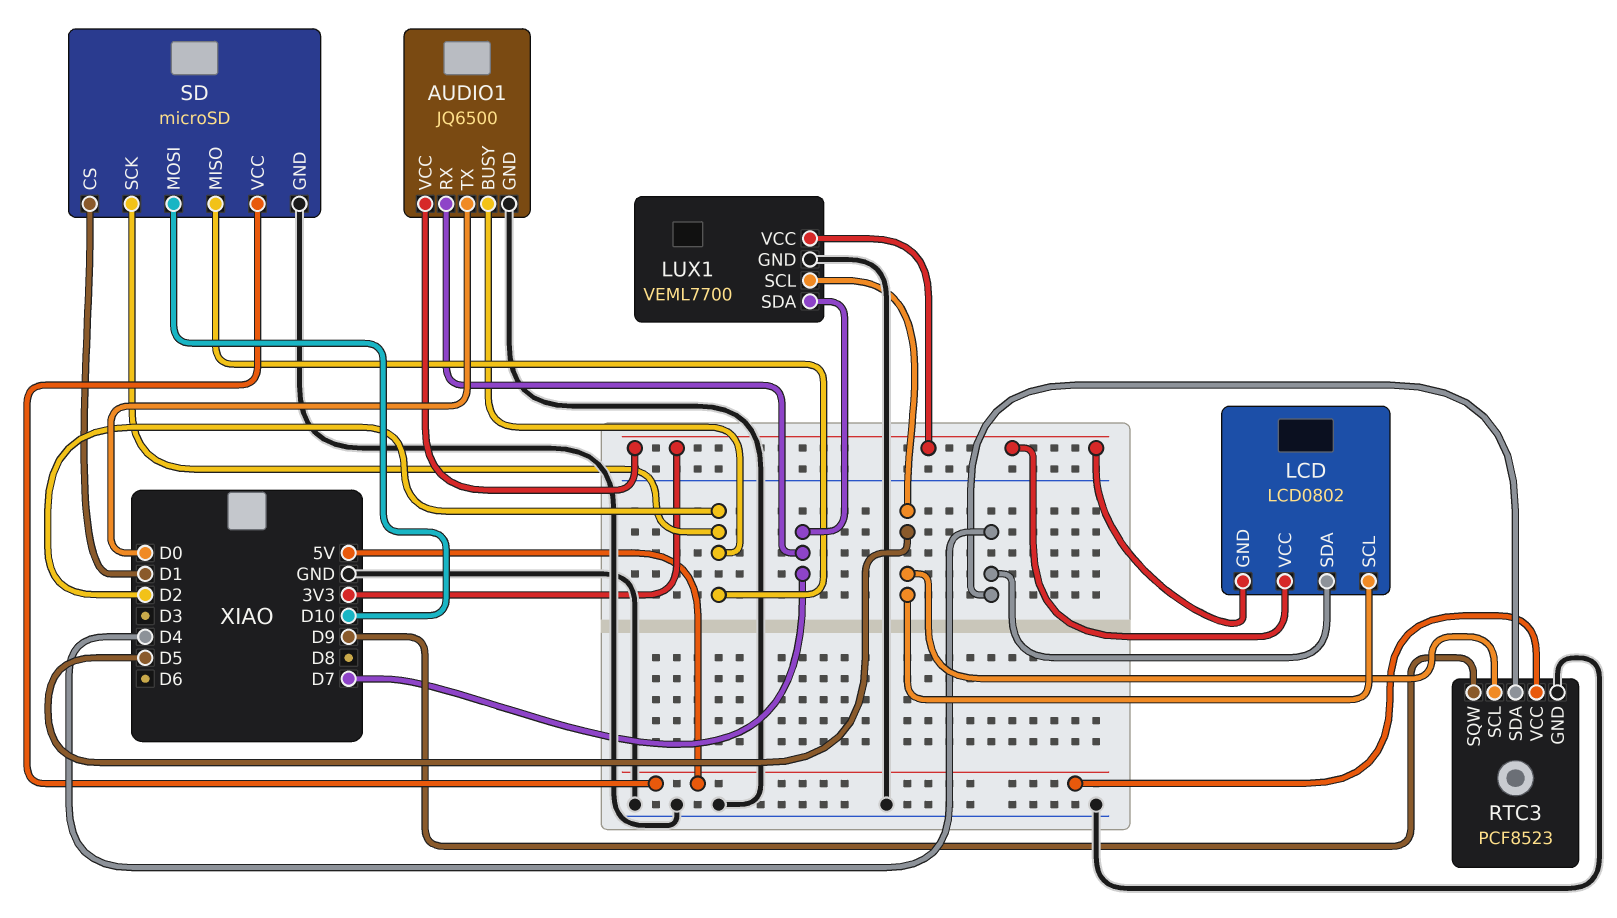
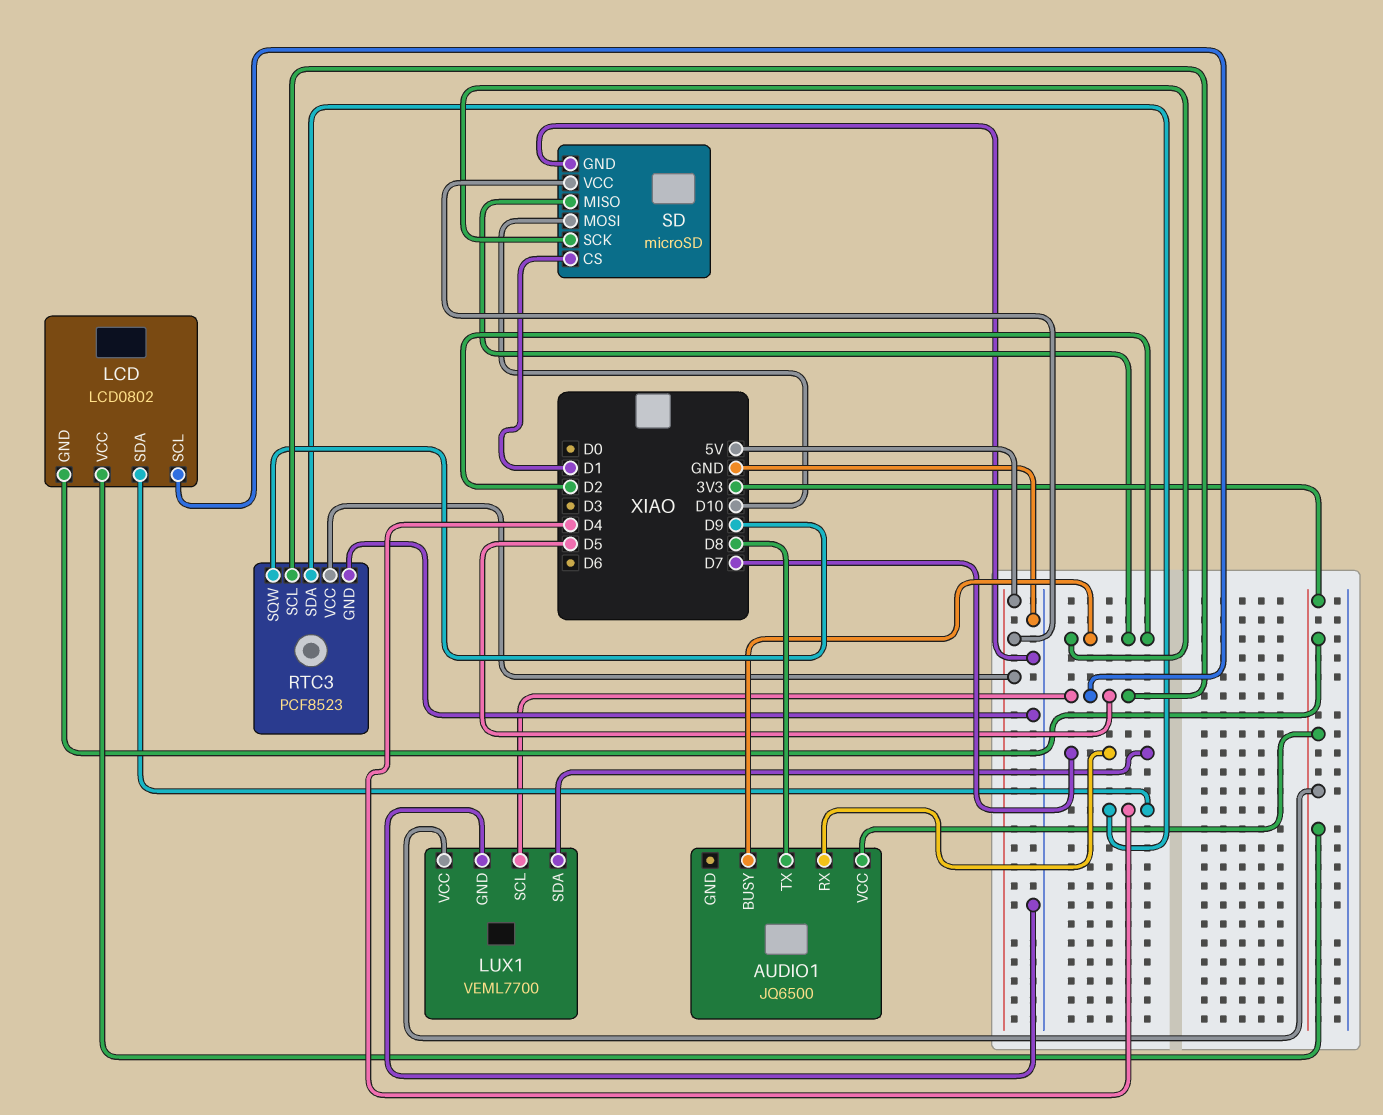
AUDIO1 pin GND: GND -> none
AUDIO1 pin TX: D0 -> D8

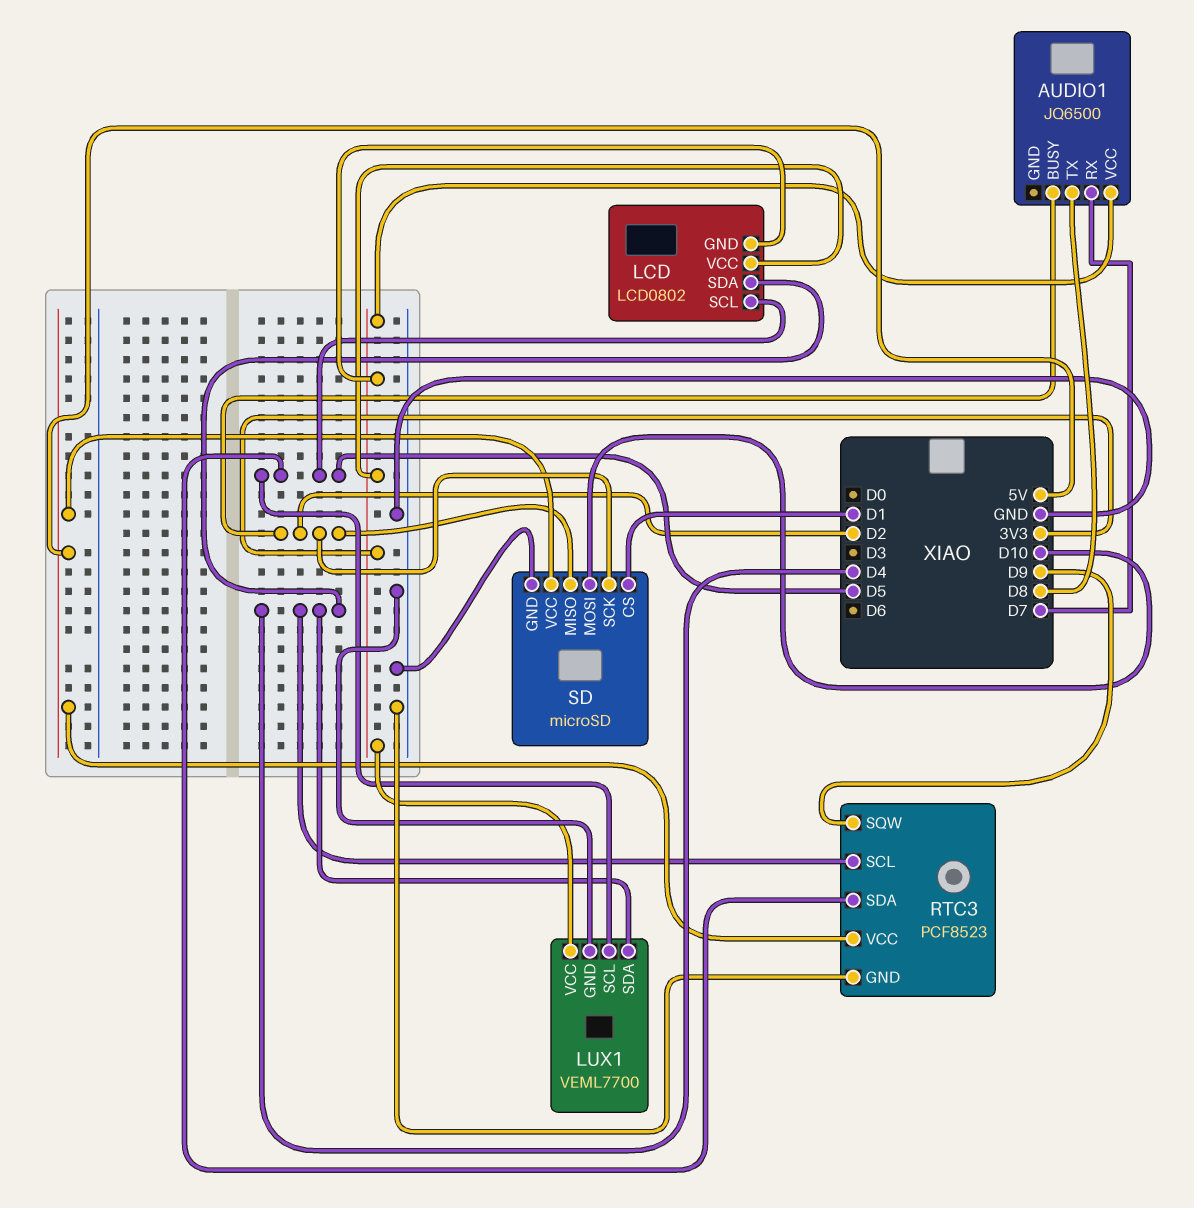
LUX1 pin SDA: D7 -> D4
RTC3 pin SCL: D5 -> D4
RTC3 pin SDA: D4 -> D5

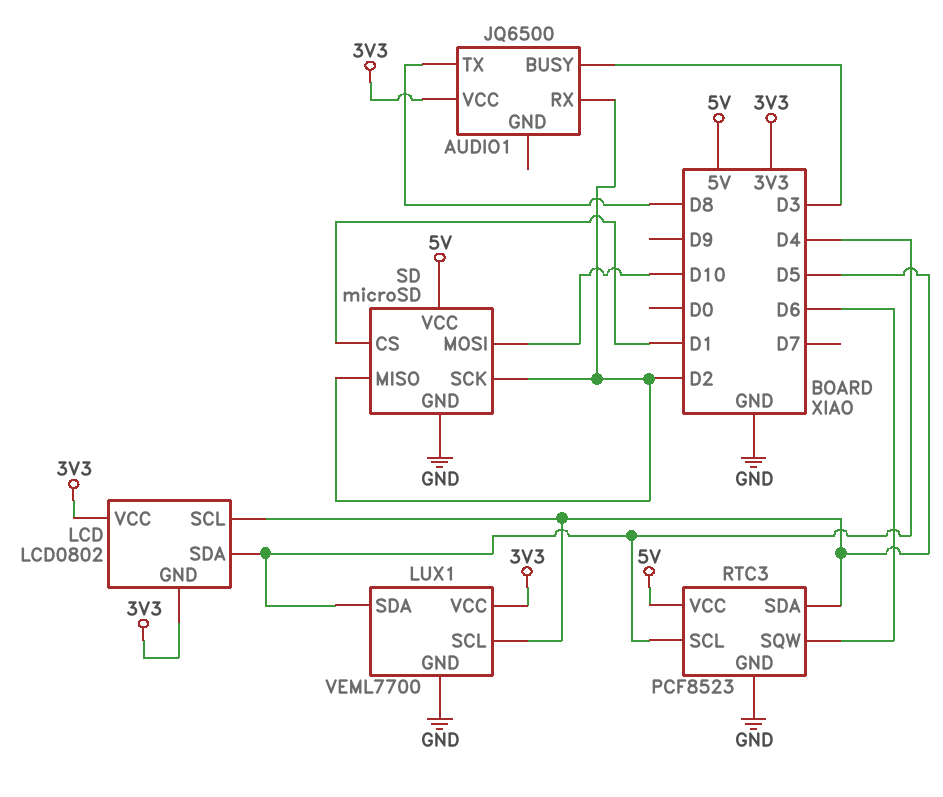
AUDIO1 pin BUSY: D2 -> D3
AUDIO1 pin RX: D7 -> D2
RTC3 pin SQW: D9 -> D6

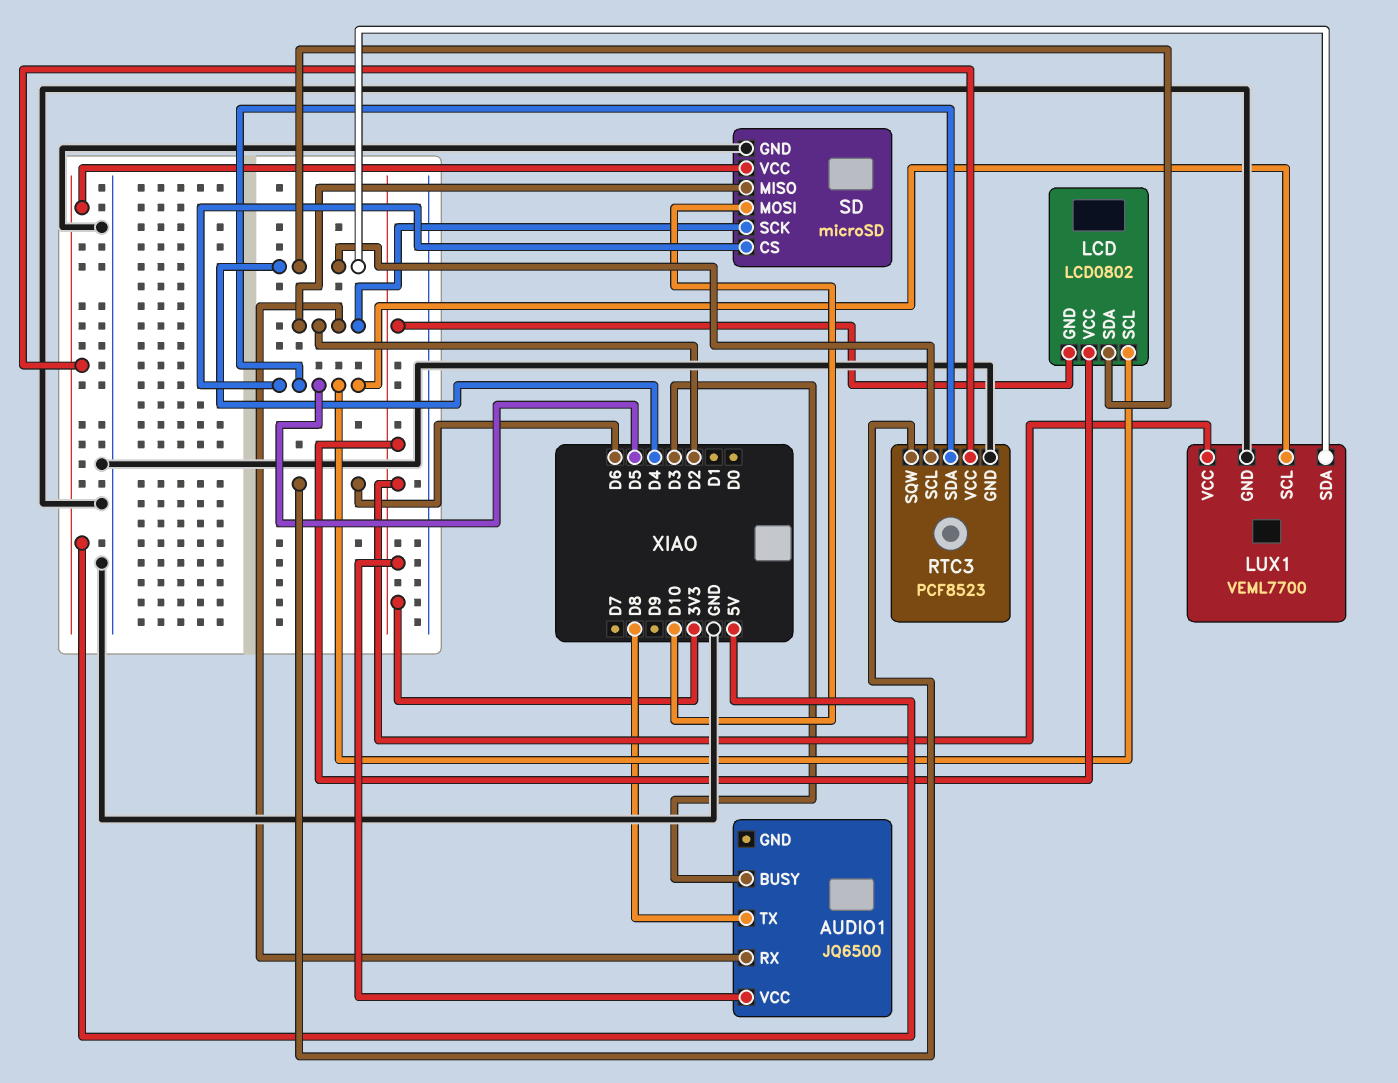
SD pin CS: D1 -> D5

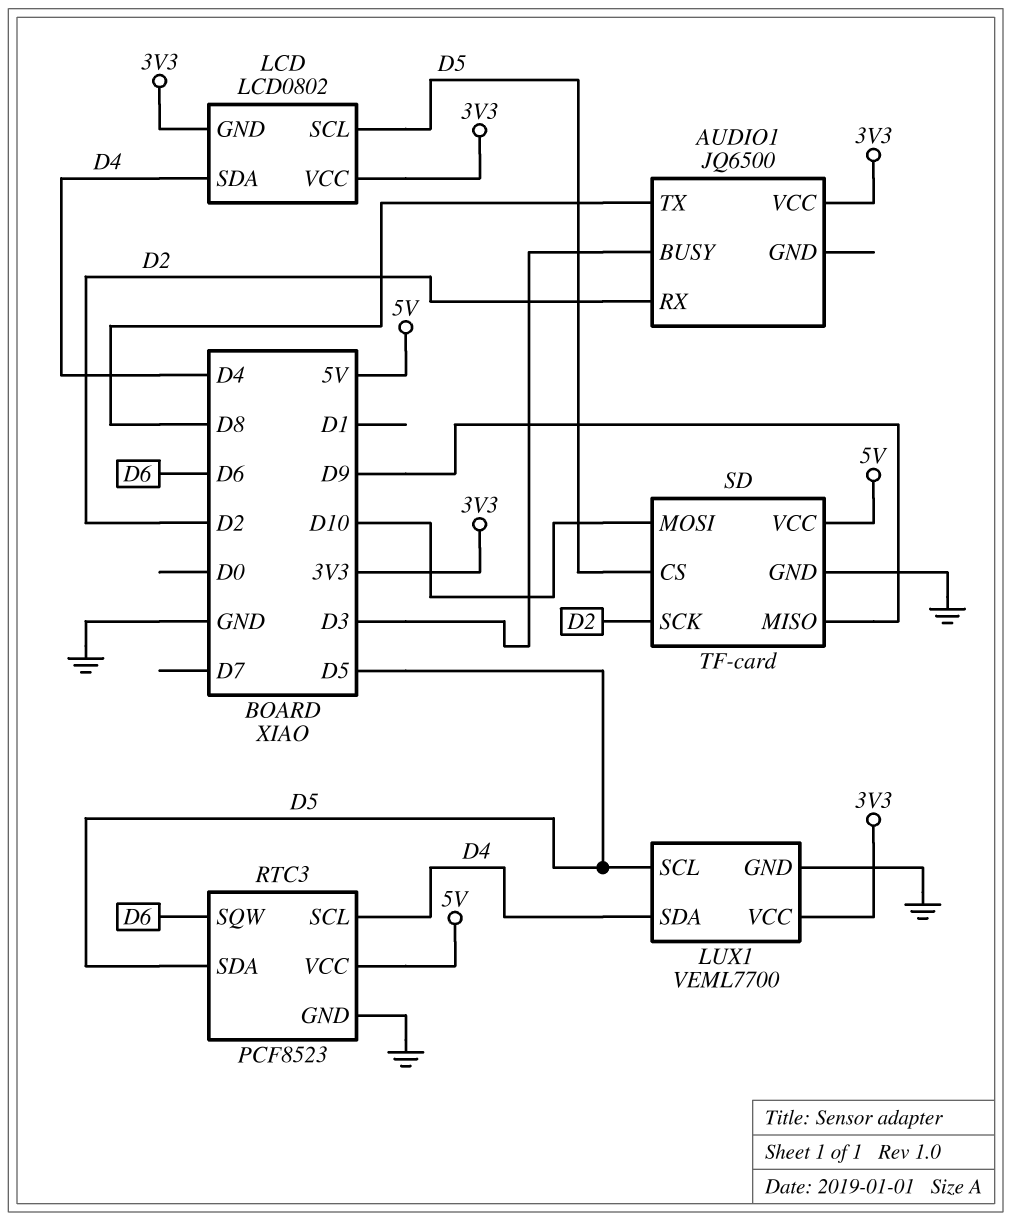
SD: microSD -> TF-card
SD pin MISO: D2 -> D9

